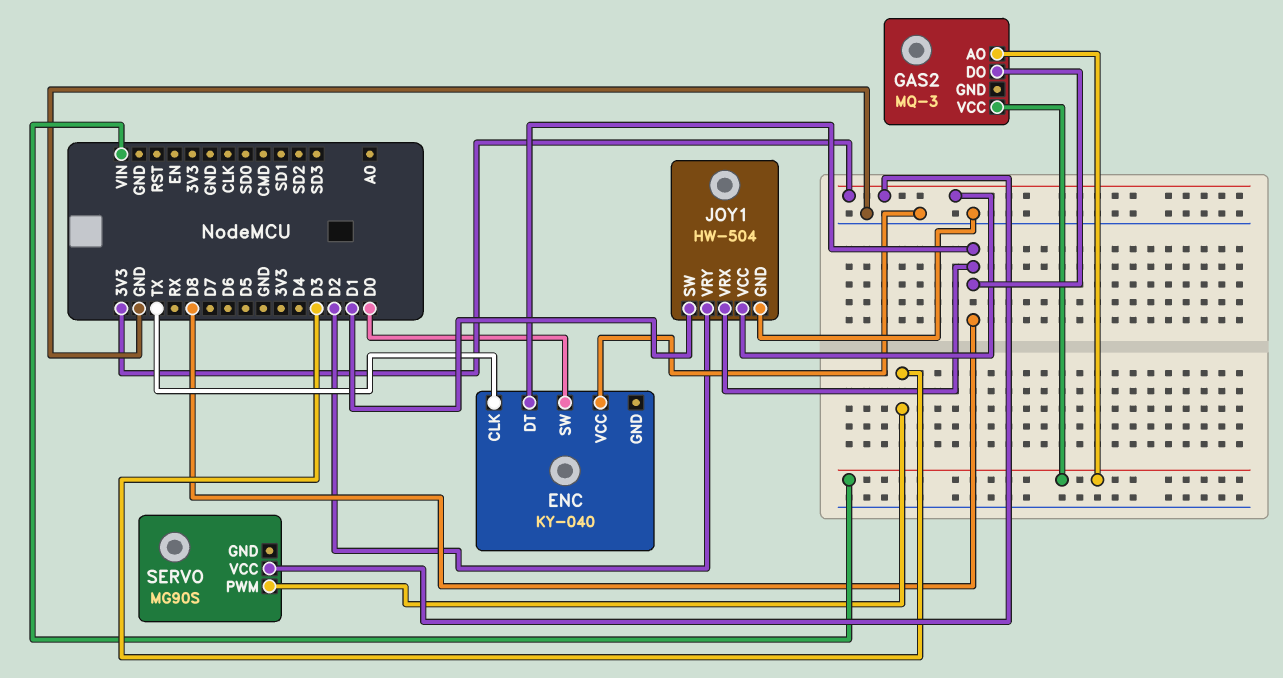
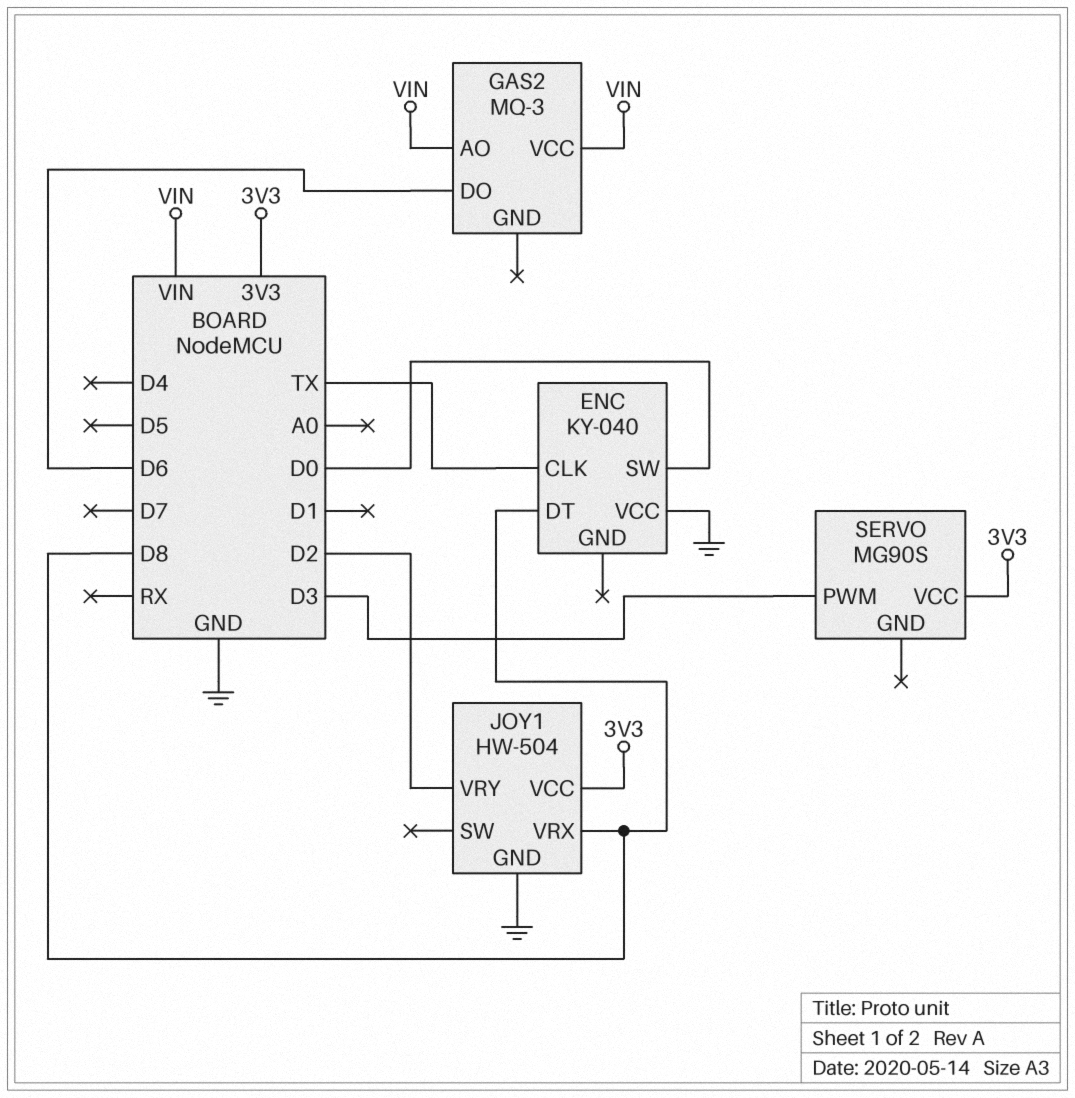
GAS2 pin DO: D8 -> D6
JOY1 pin SW: D1 -> none

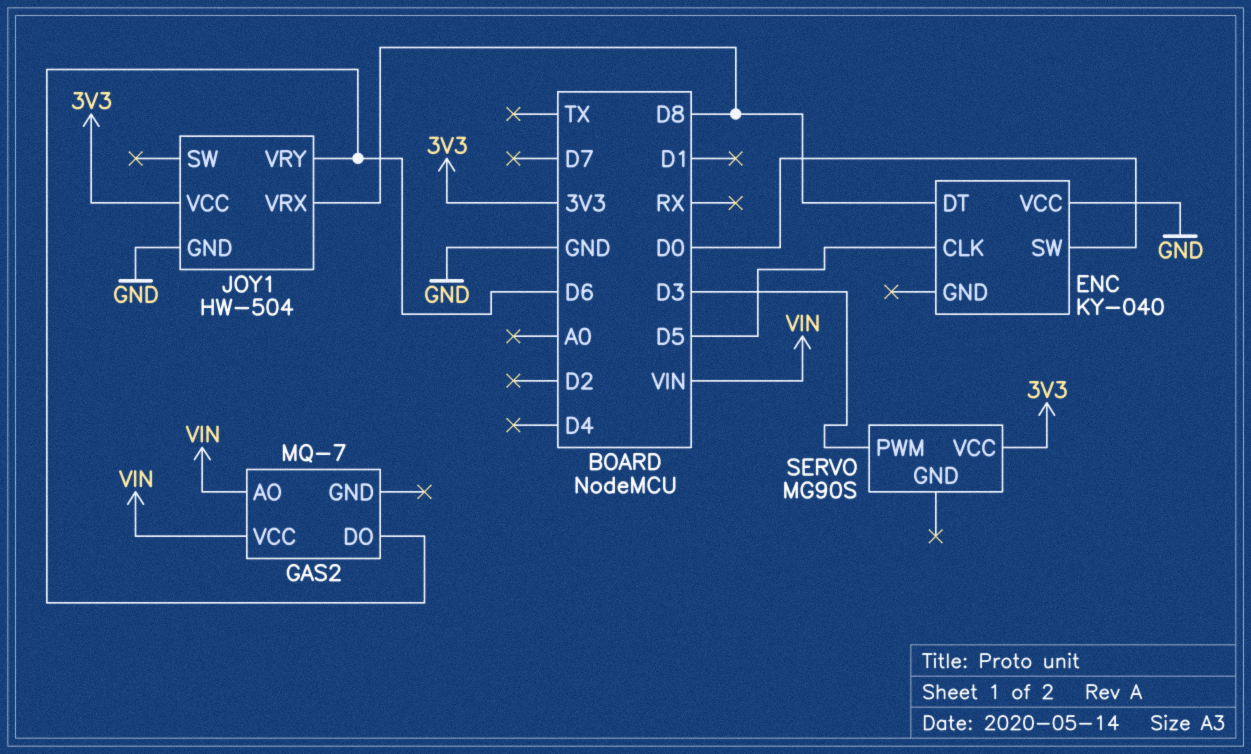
ENC pin CLK: TX -> D5
GAS2: MQ-3 -> MQ-7
JOY1 pin VRY: D2 -> D6

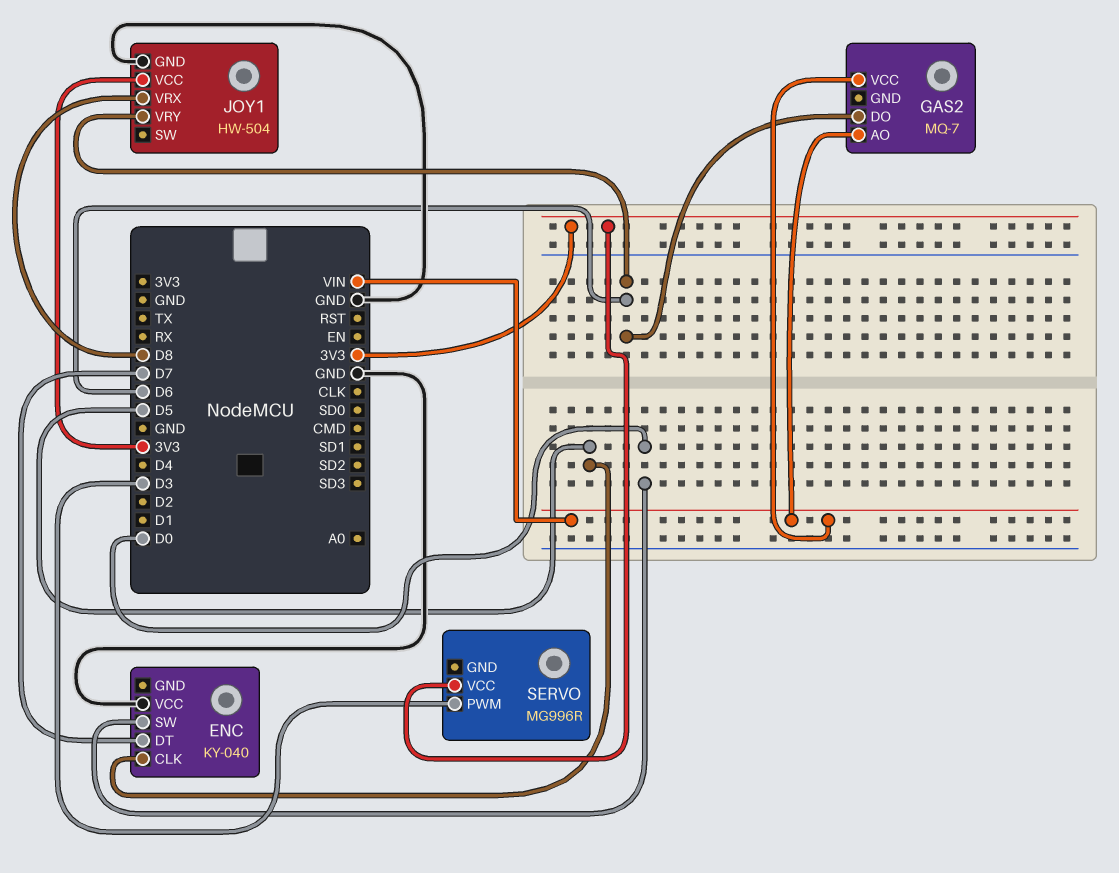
ENC pin DT: D8 -> D7
SERVO: MG90S -> MG996R

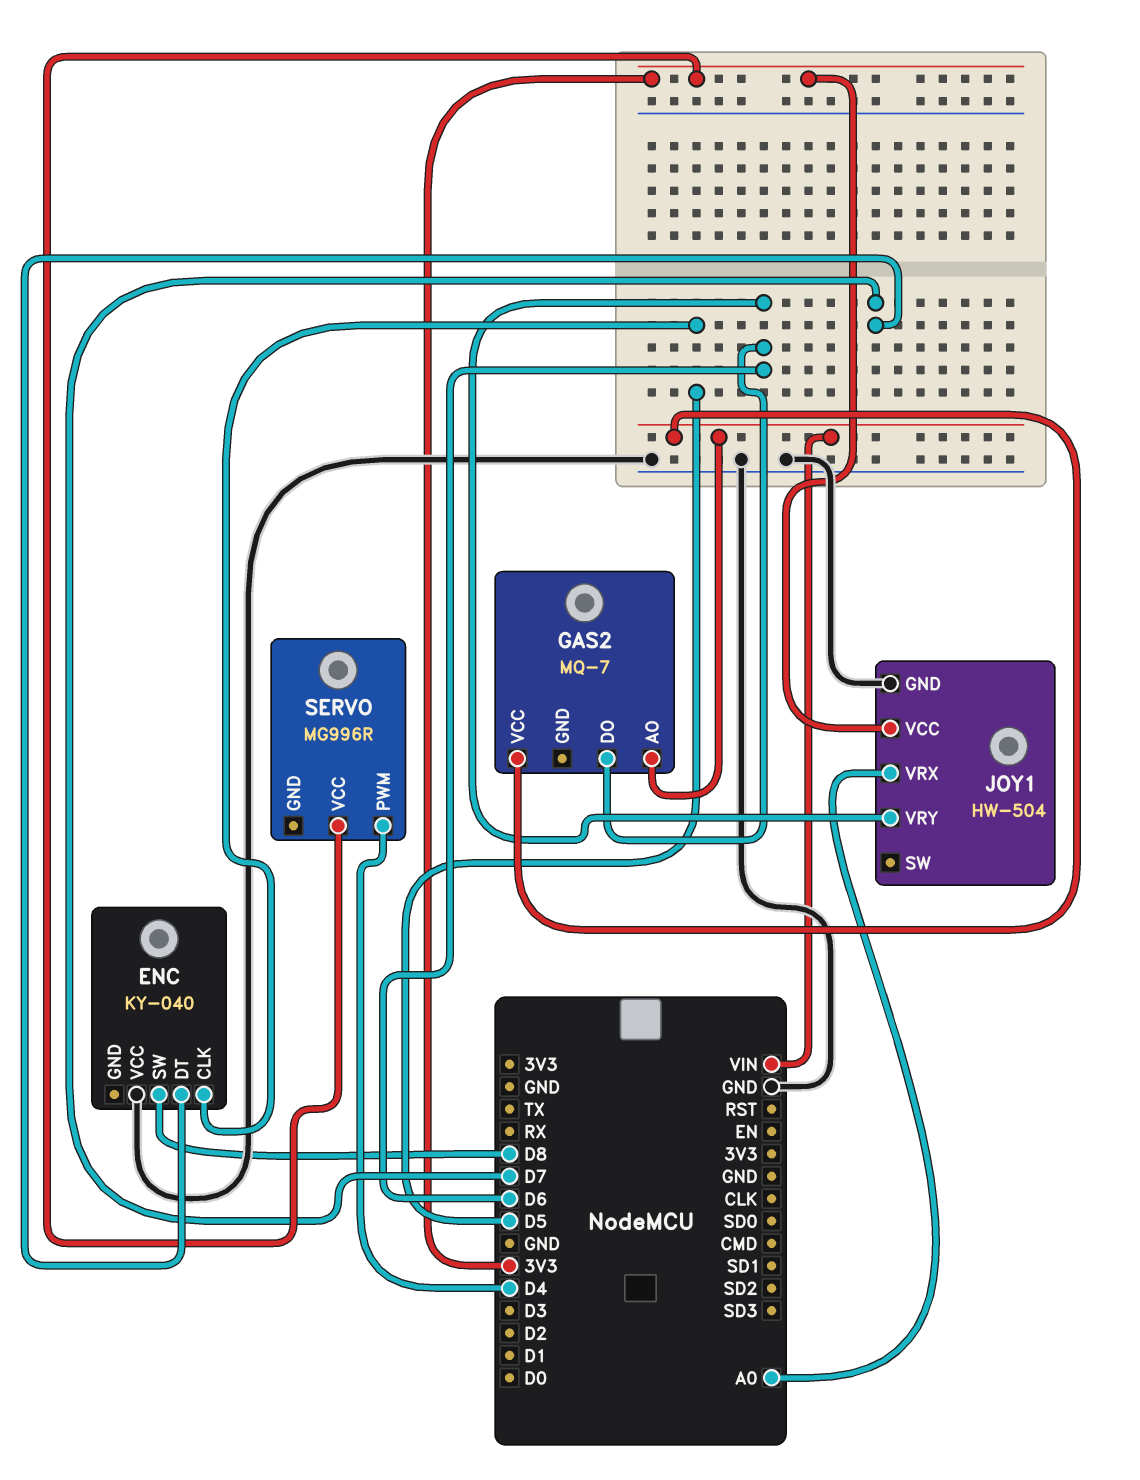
ENC pin SW: D0 -> D8
JOY1 pin VRX: D8 -> A0
SERVO pin PWM: D3 -> D4

